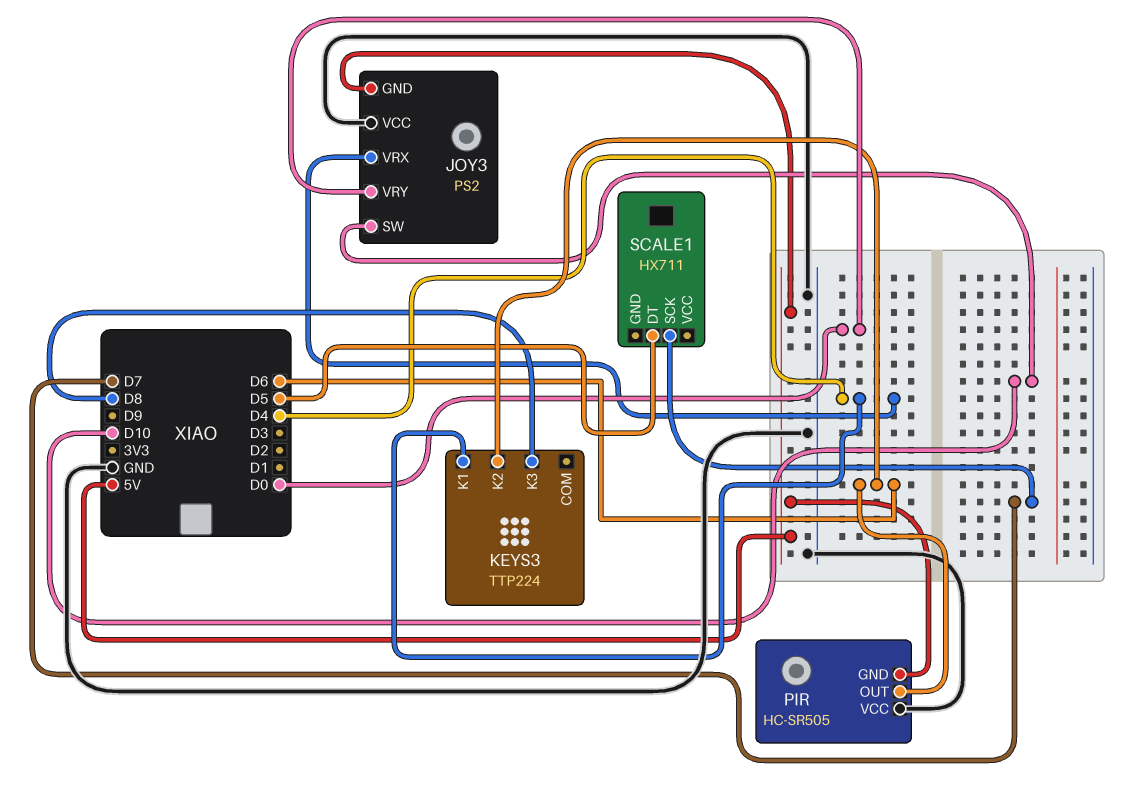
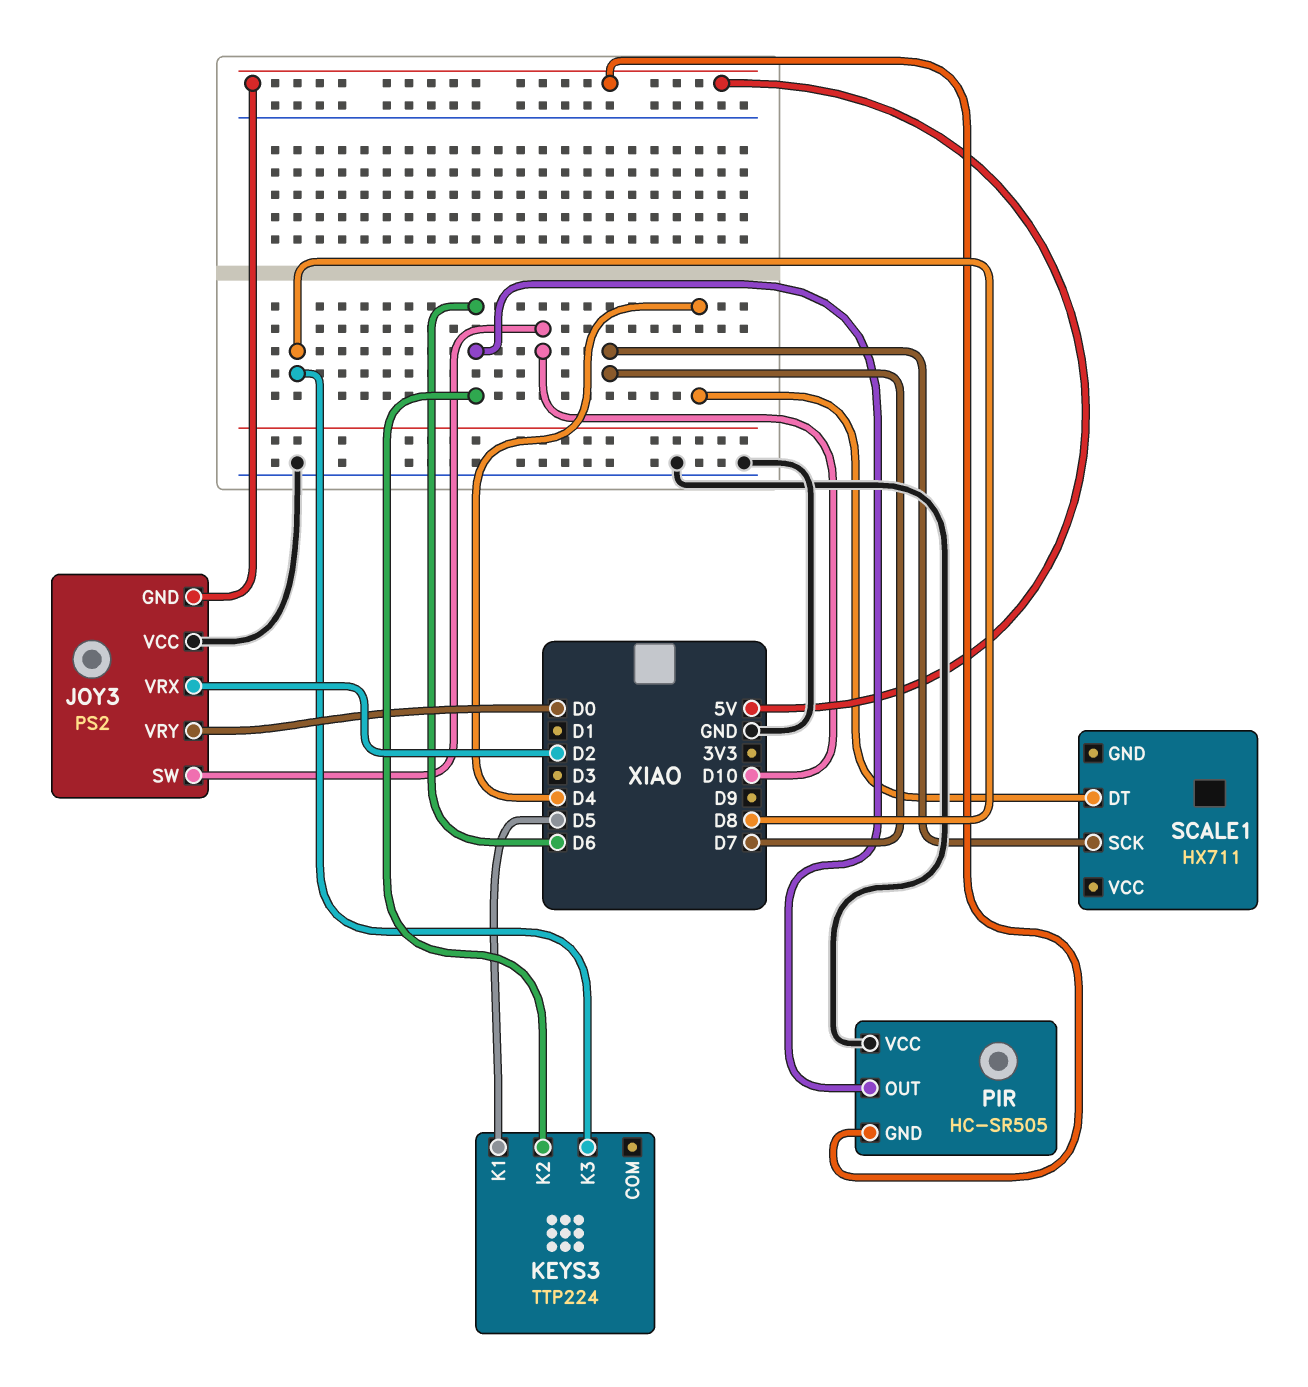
JOY3 pin VRX: D4 -> D2
KEYS3 pin K1: D4 -> D5
SCALE1 pin DT: D5 -> D4

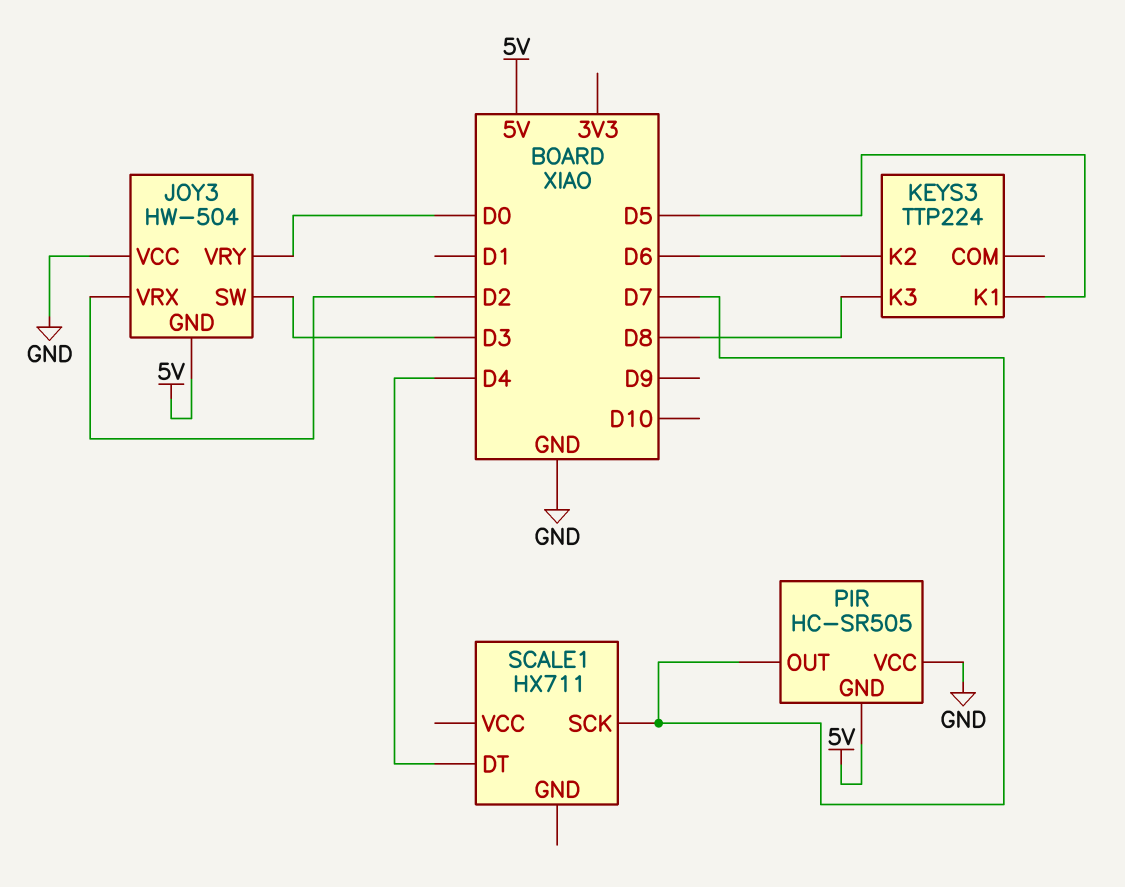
JOY3: PS2 -> HW-504
JOY3 pin SW: D10 -> D3
PIR pin OUT: D6 -> D7

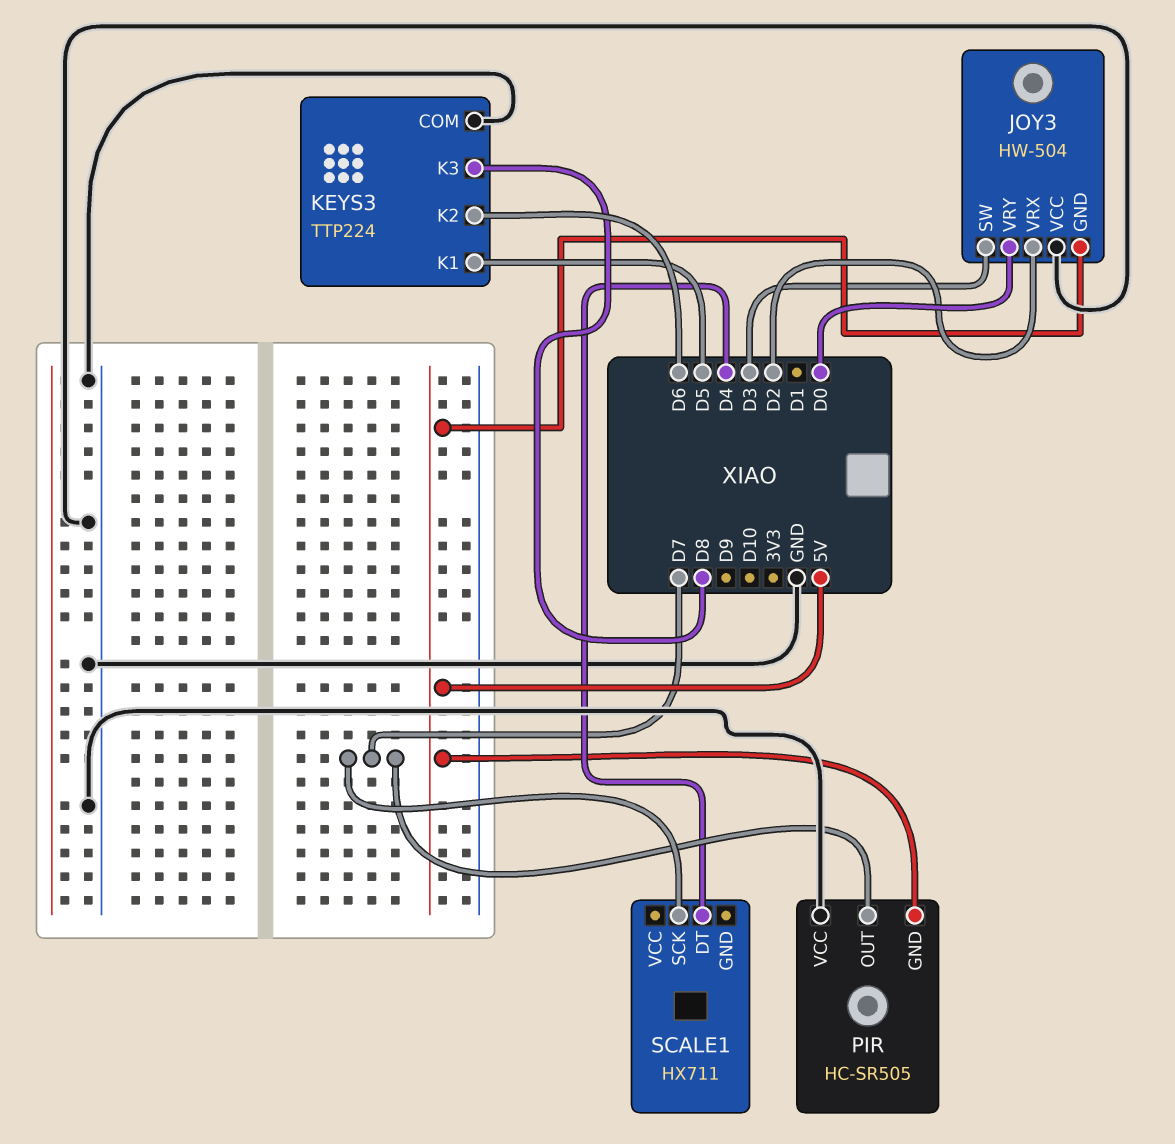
KEYS3 pin COM: none -> GND

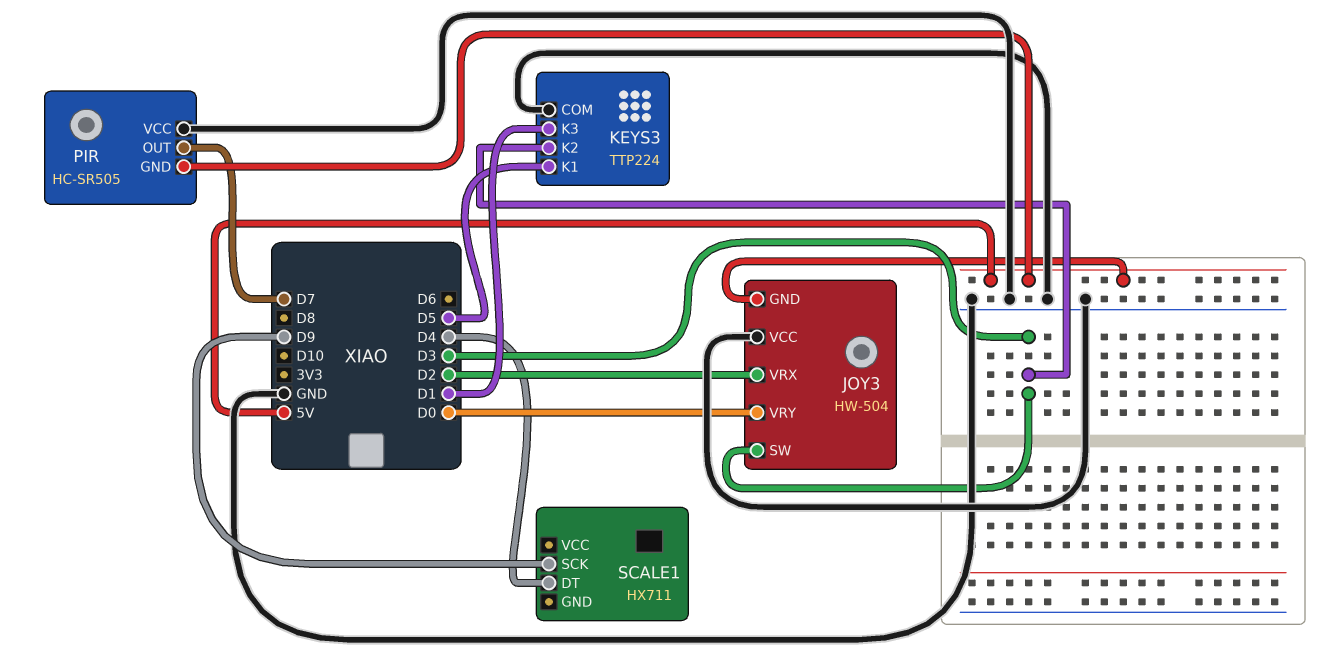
KEYS3 pin K2: D6 -> D3
KEYS3 pin K3: D8 -> D1
SCALE1 pin SCK: D7 -> D9

